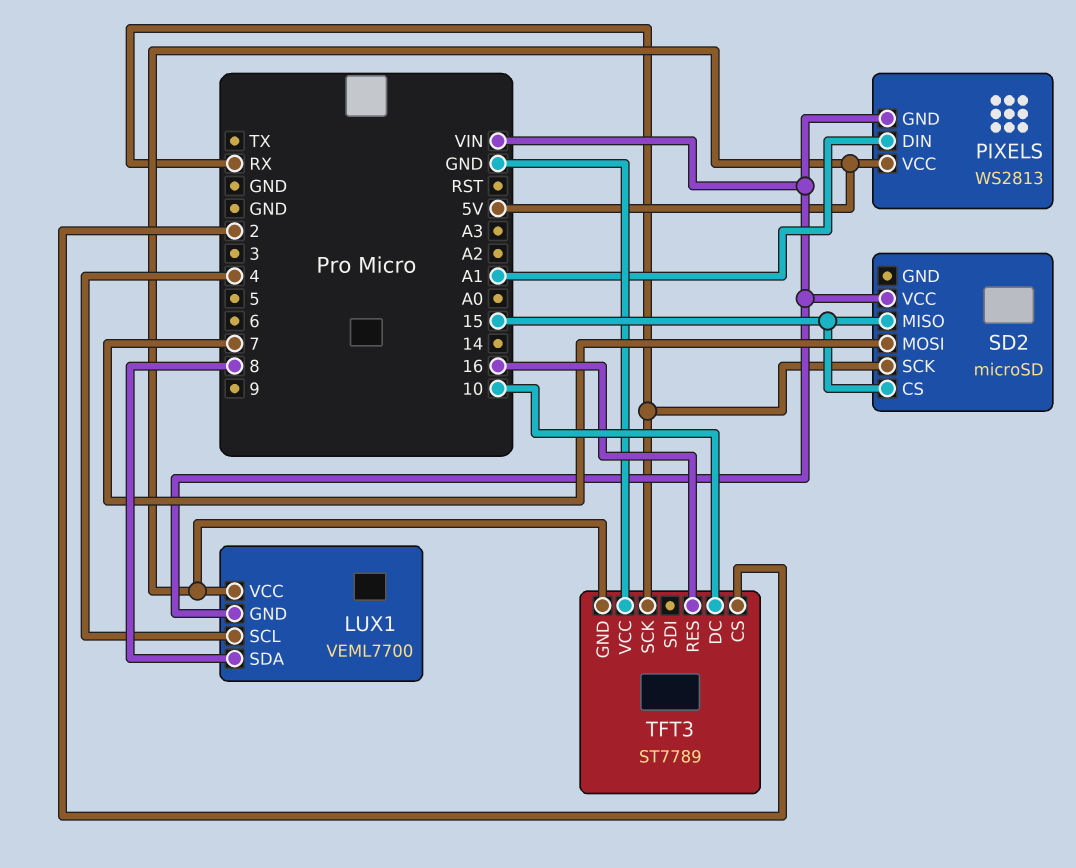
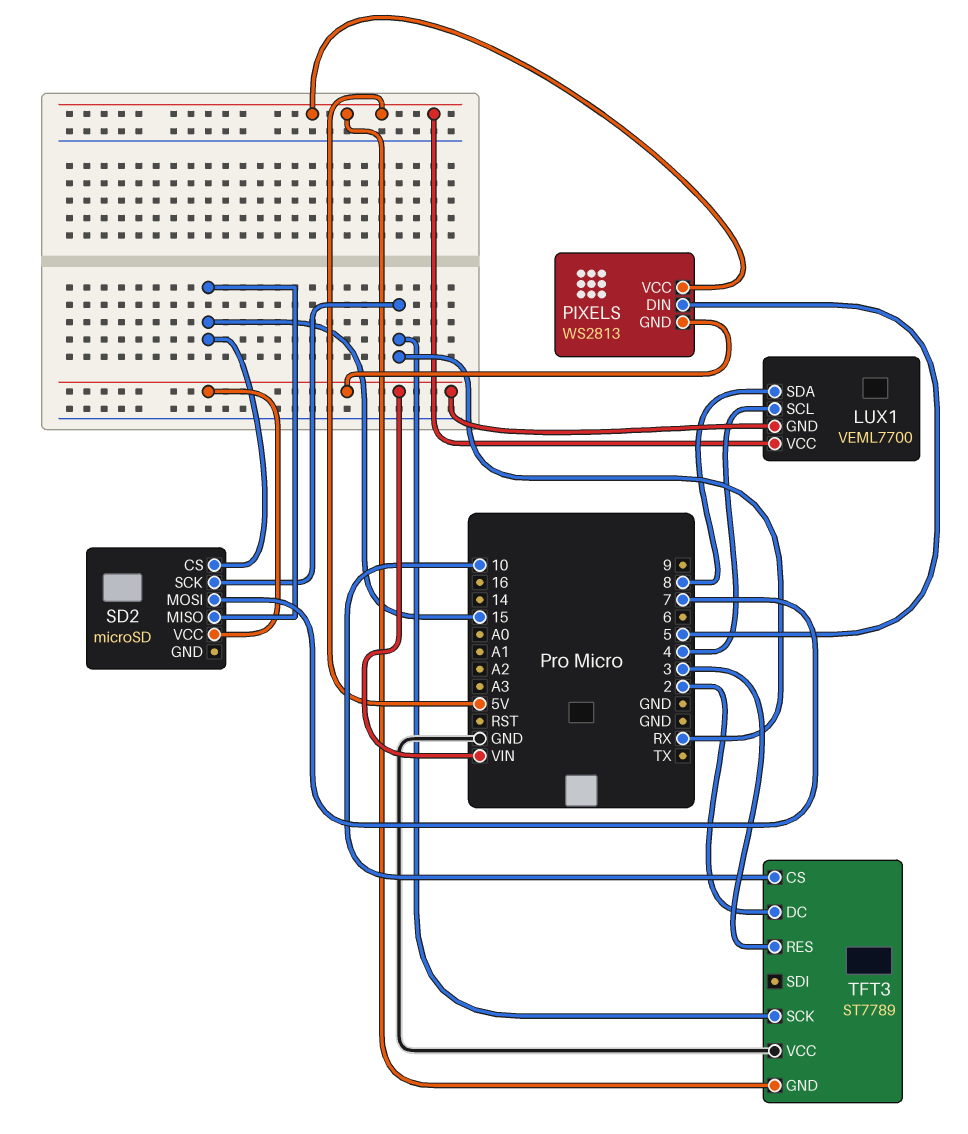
PIXELS pin DIN: A1 -> 5
TFT3 pin CS: 2 -> 10
TFT3 pin DC: 10 -> 2
TFT3 pin RES: 16 -> 3

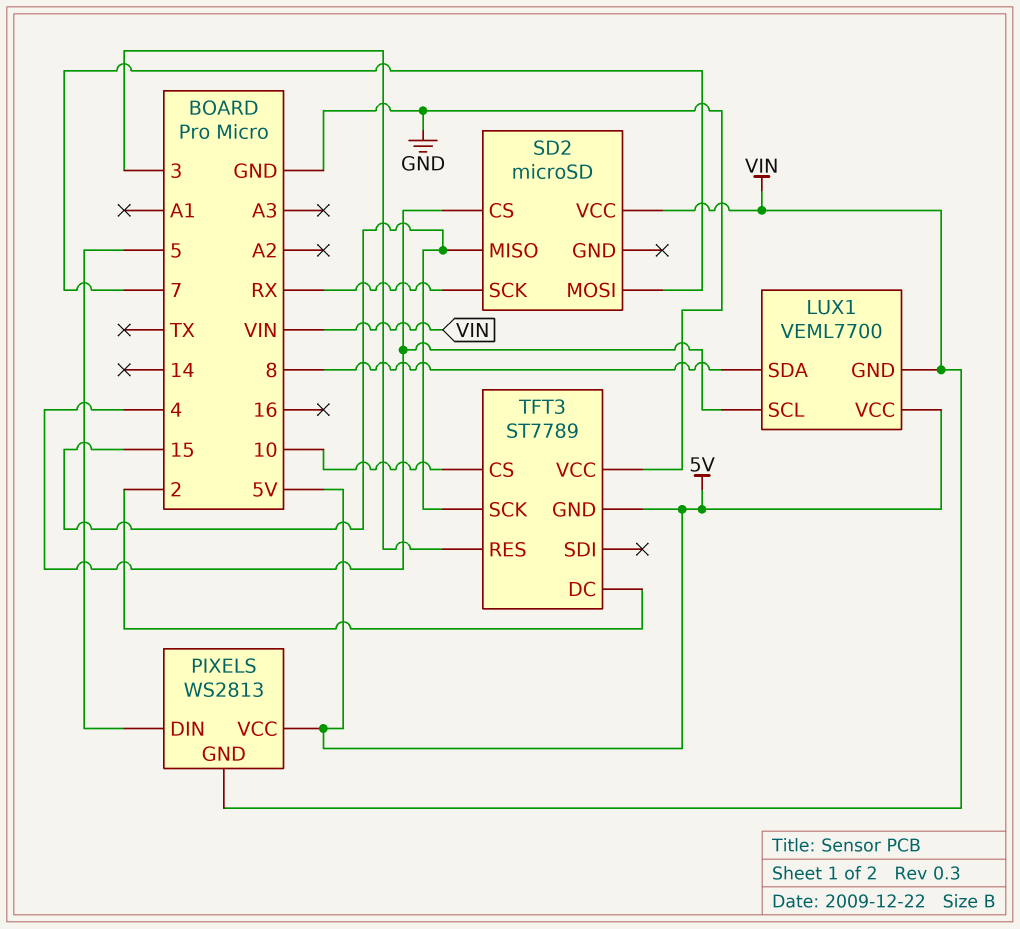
SD2 pin CS: 15 -> 4
TFT3 pin SCK: RX -> 15

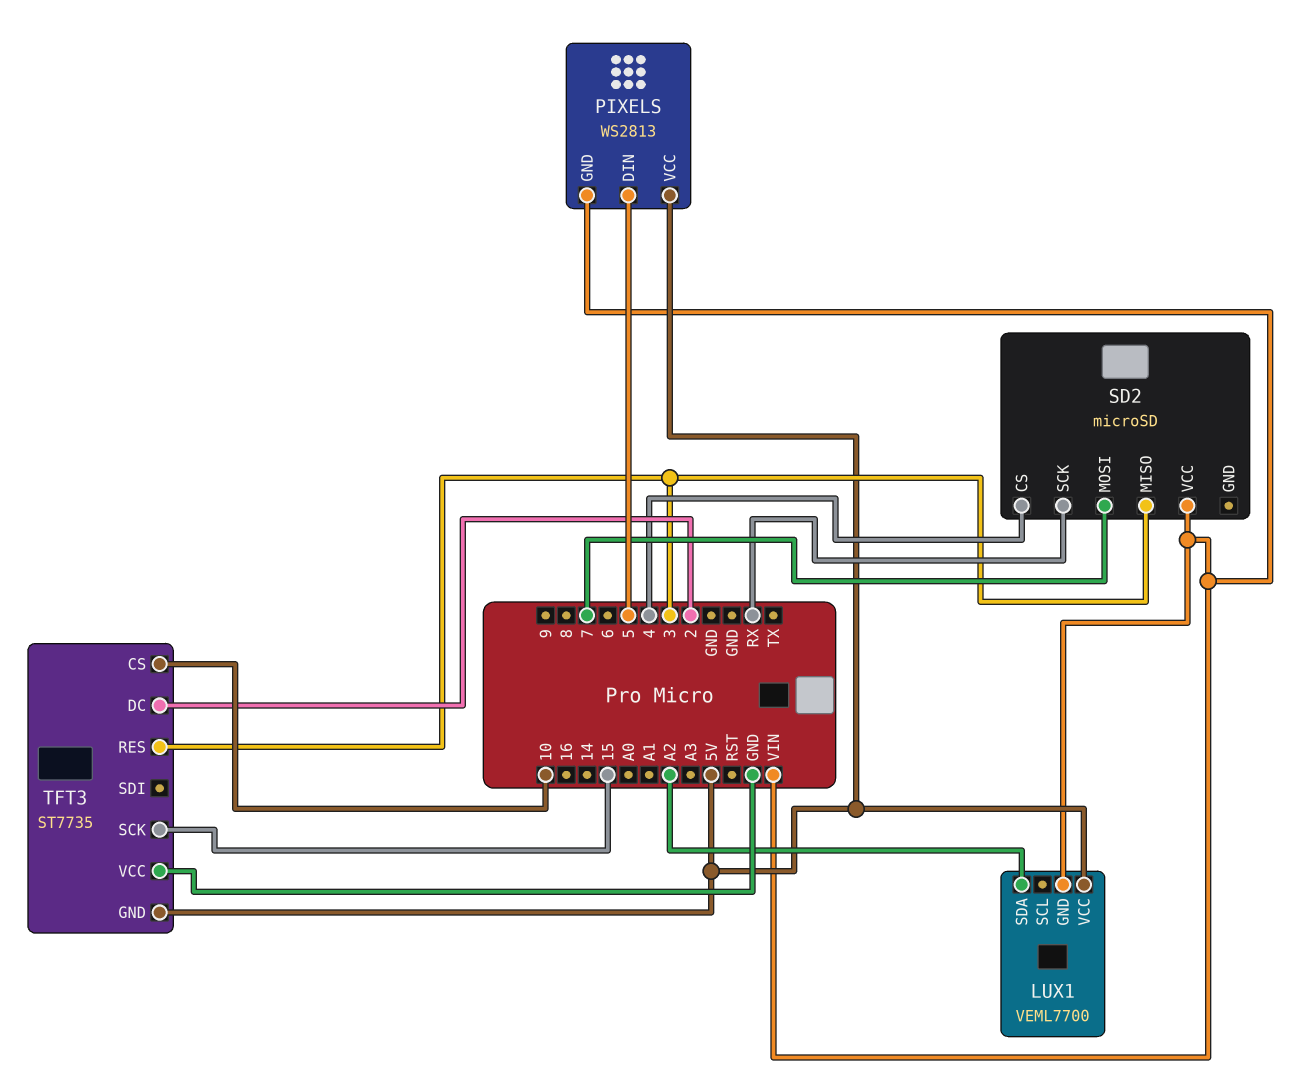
LUX1 pin SCL: 4 -> none
LUX1 pin SDA: 8 -> A2
SD2 pin MISO: 15 -> 3
TFT3: ST7789 -> ST7735

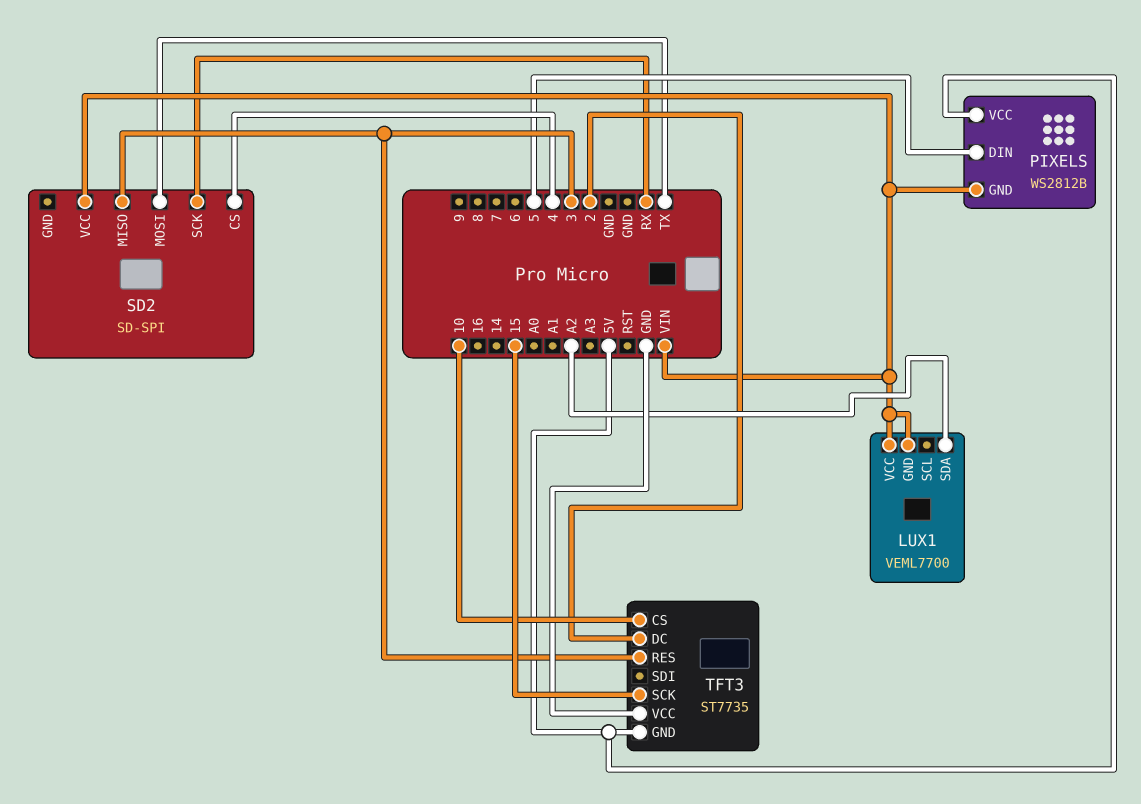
LUX1 pin VCC: 5V -> VIN
PIXELS: WS2813 -> WS2812B
SD2: microSD -> SD-SPI
SD2 pin MOSI: 7 -> TX

